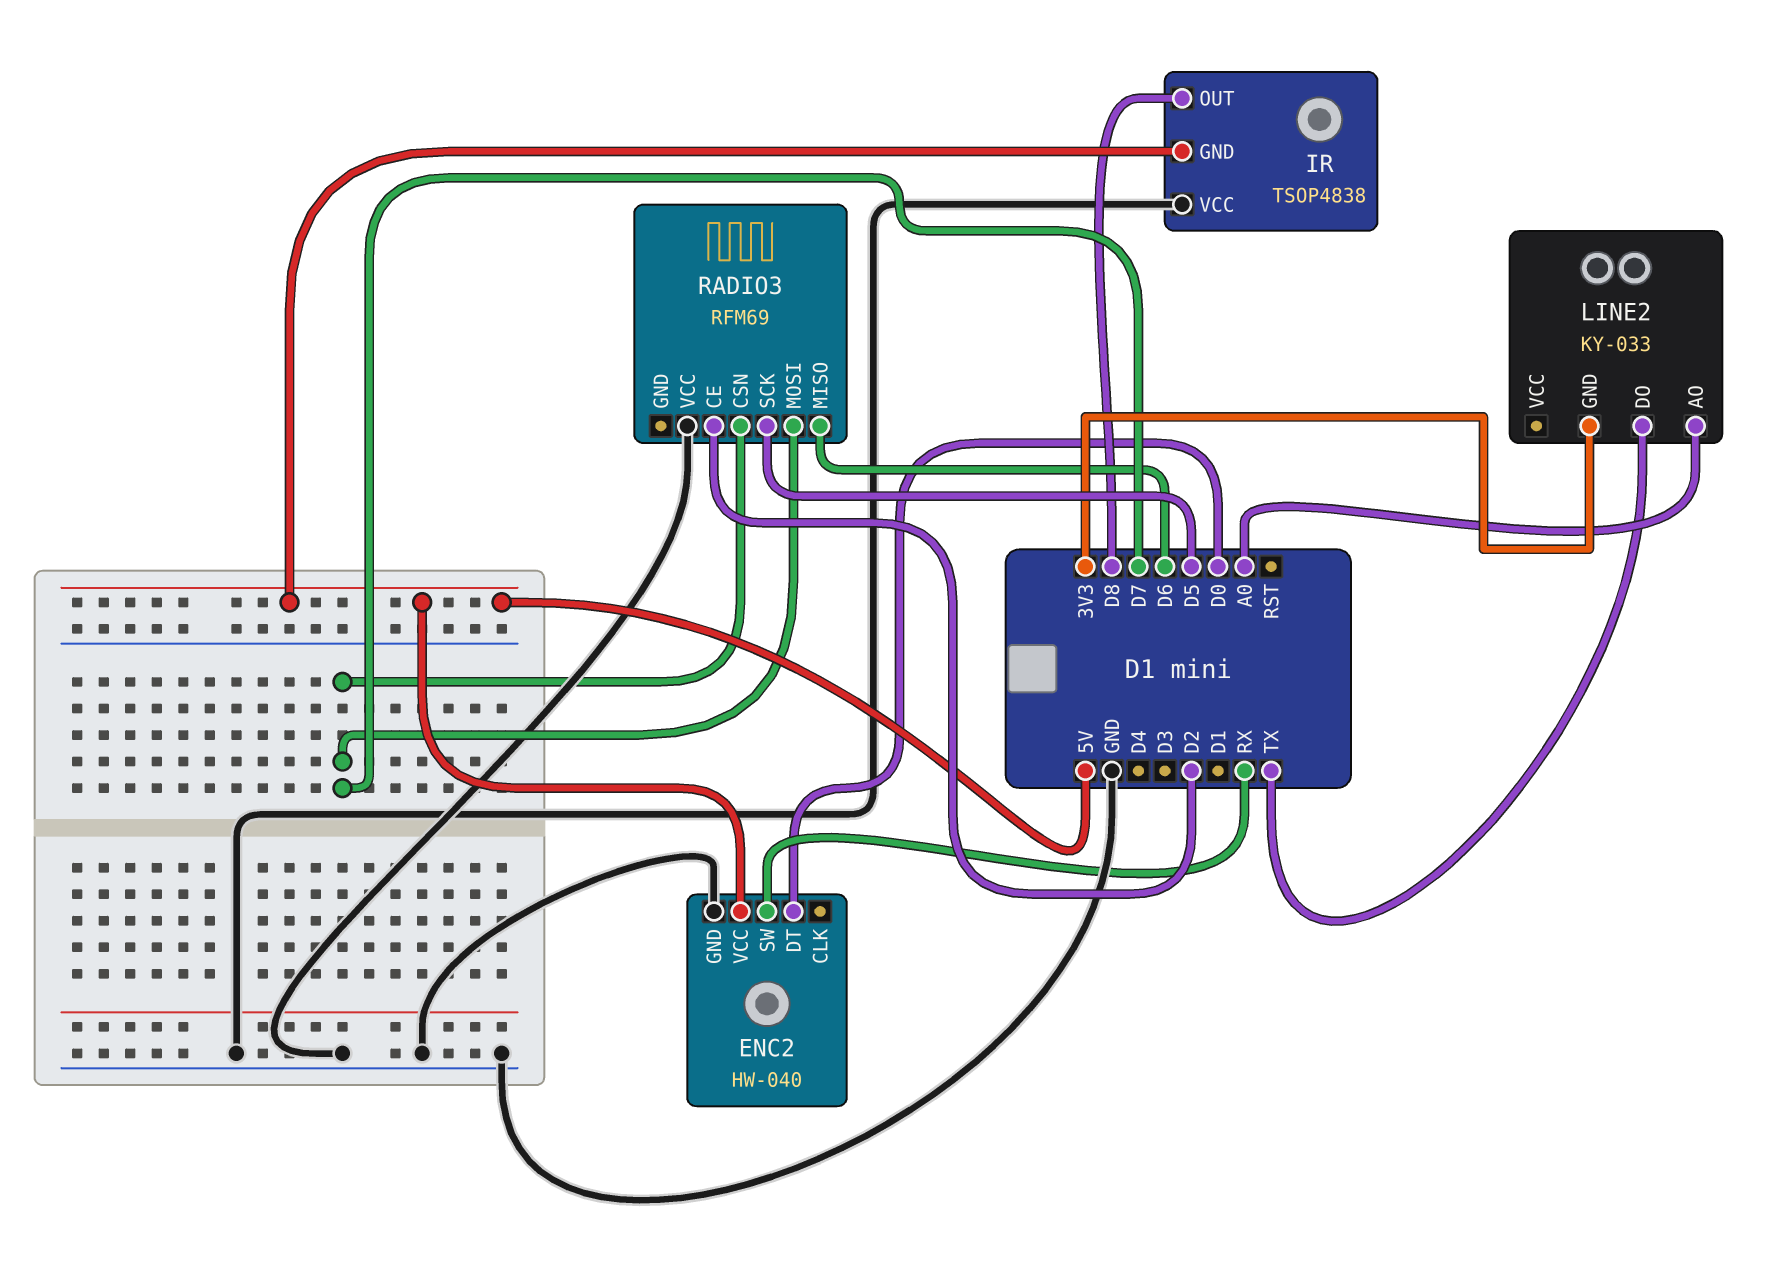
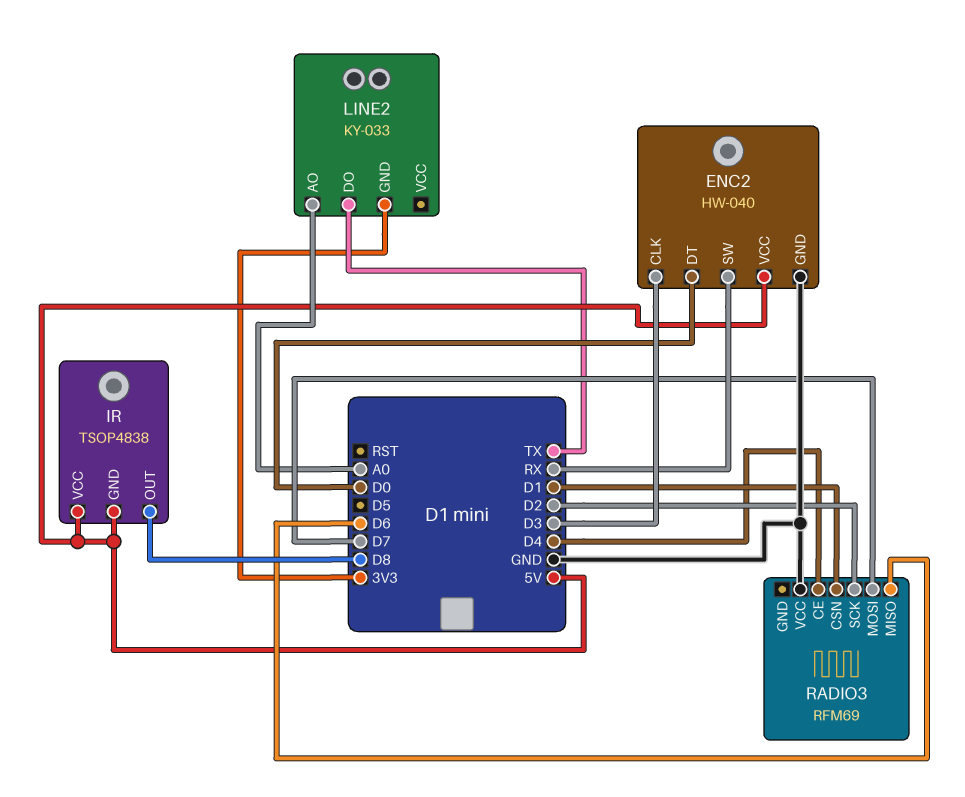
ENC2 pin CLK: none -> D3
IR pin VCC: GND -> 5V
RADIO3 pin CE: D2 -> D4
RADIO3 pin CSN: D7 -> D1
RADIO3 pin SCK: D5 -> D2

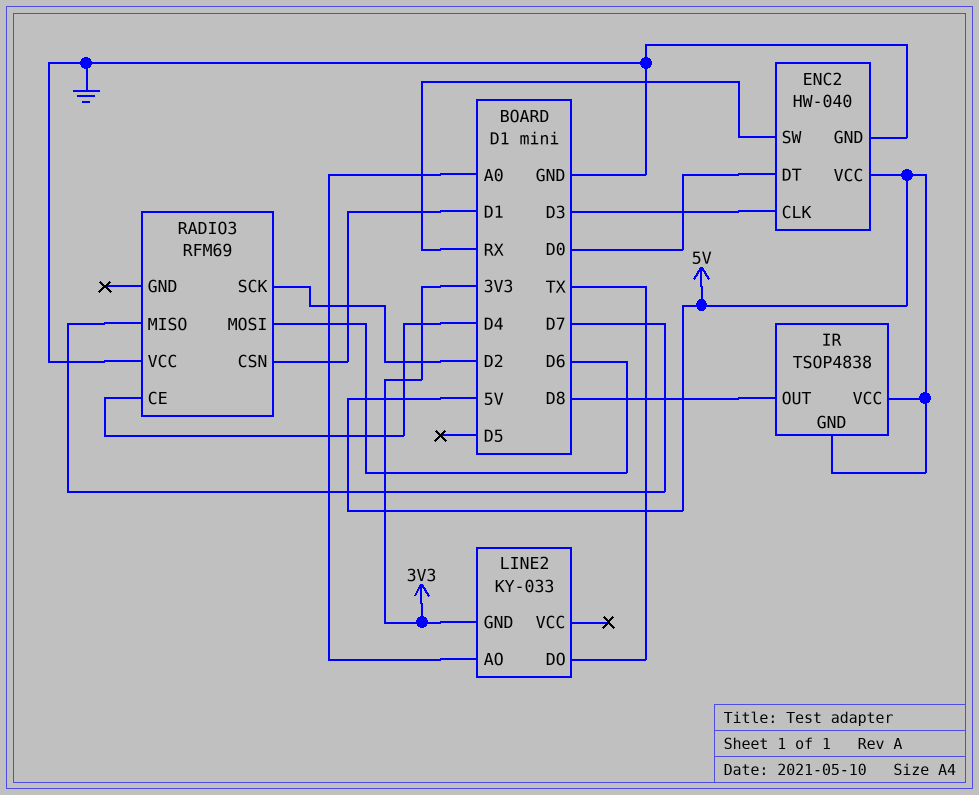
RADIO3 pin MISO: D6 -> D7
RADIO3 pin MOSI: D7 -> D6

